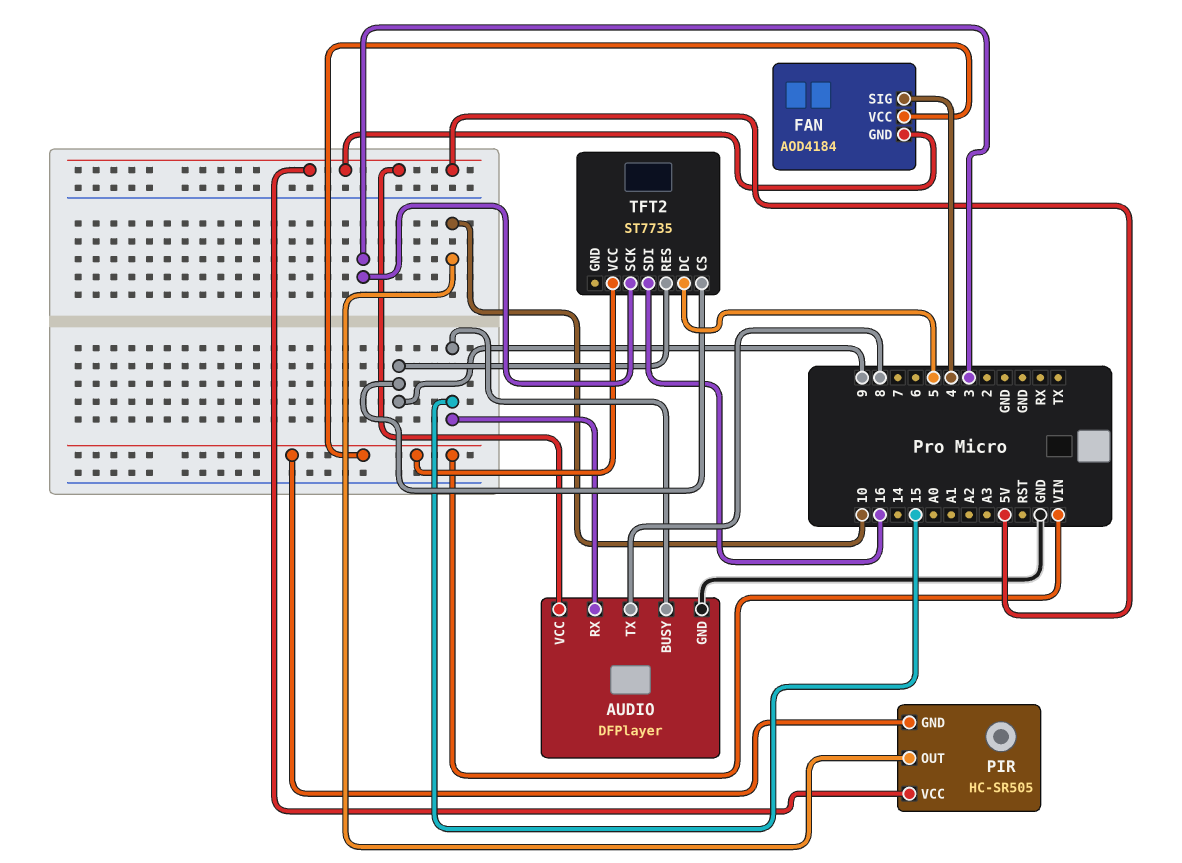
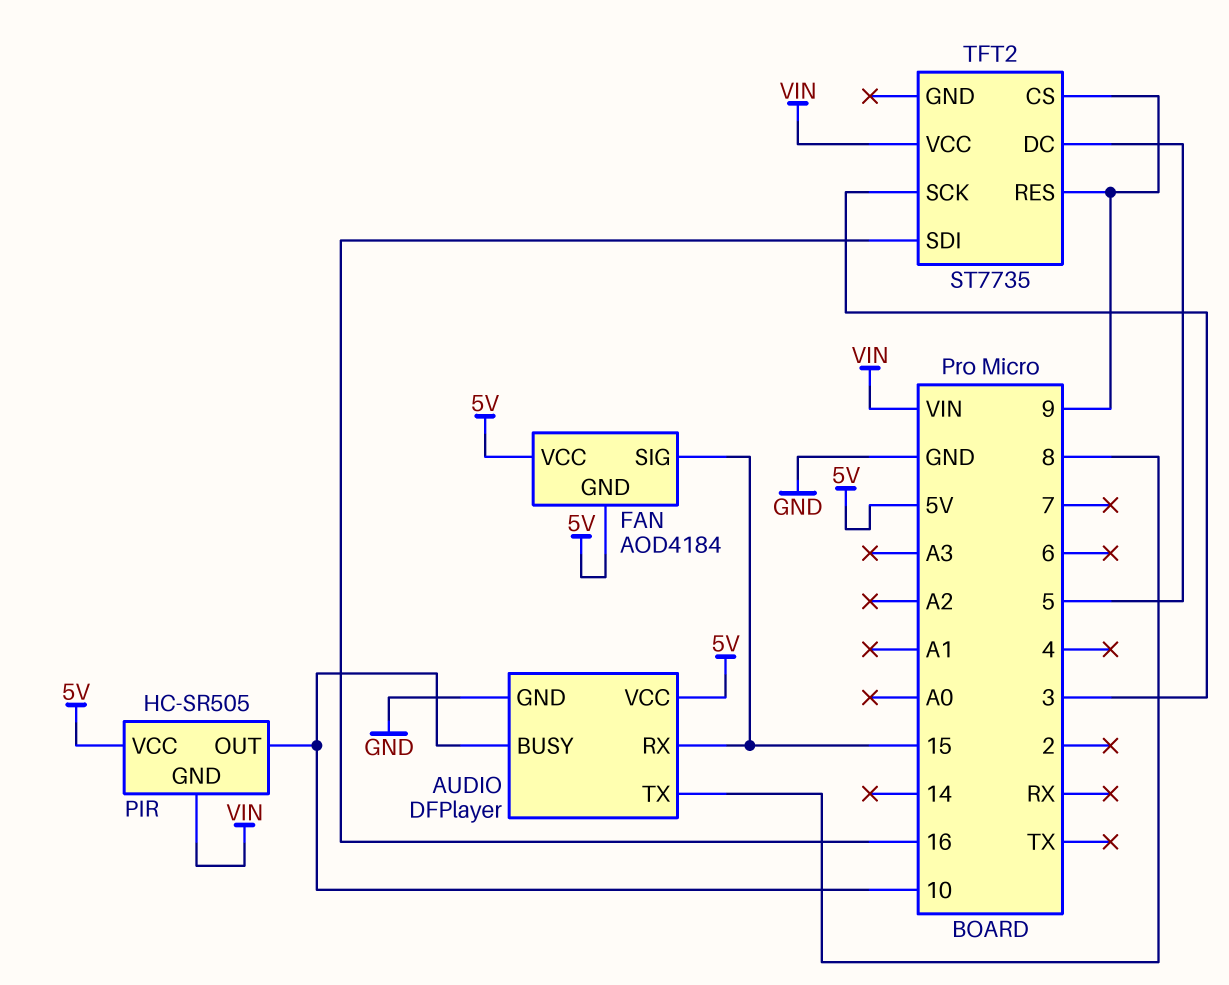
AUDIO pin BUSY: 15 -> 10
FAN pin SIG: 4 -> 15
FAN pin VCC: VIN -> 5V

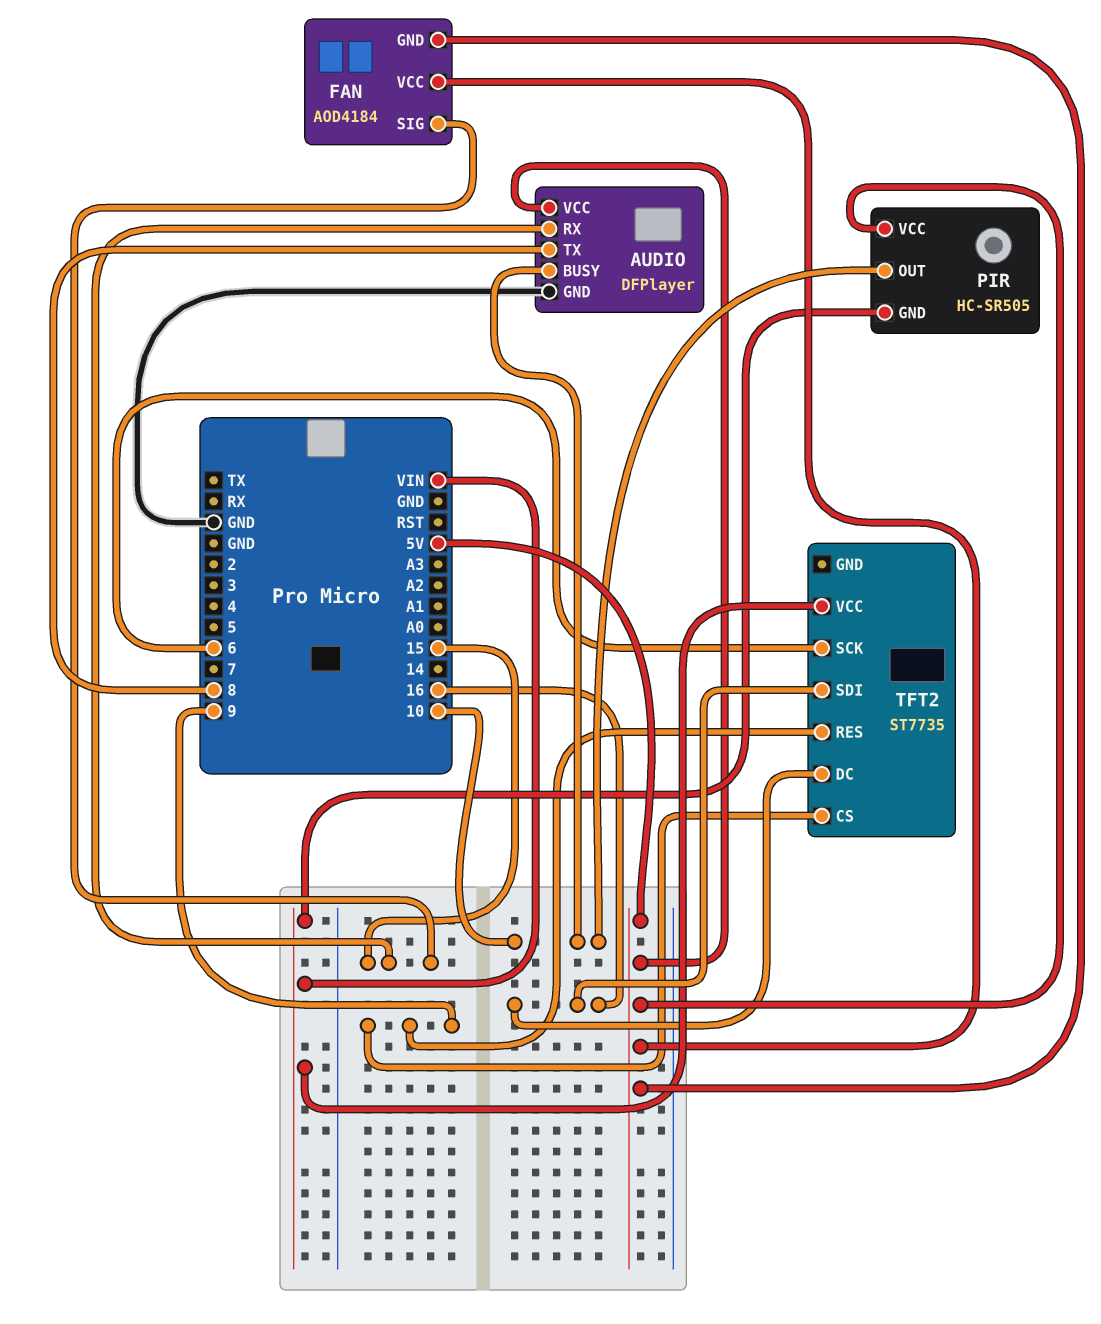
TFT2 pin DC: 5 -> 16
TFT2 pin SCK: 3 -> 6

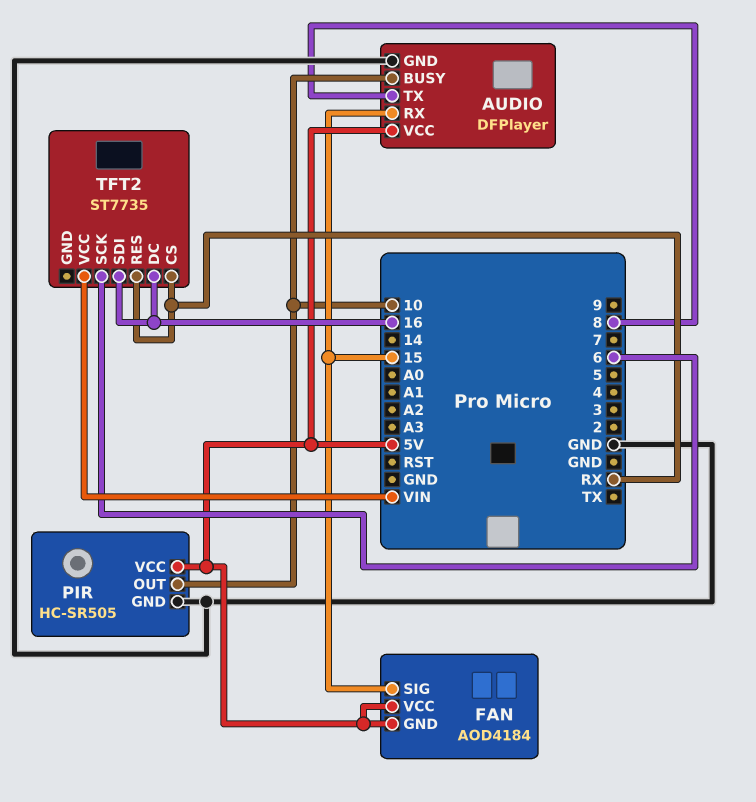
PIR pin GND: VIN -> GND
TFT2 pin CS: 9 -> RX
TFT2 pin RES: 9 -> RX

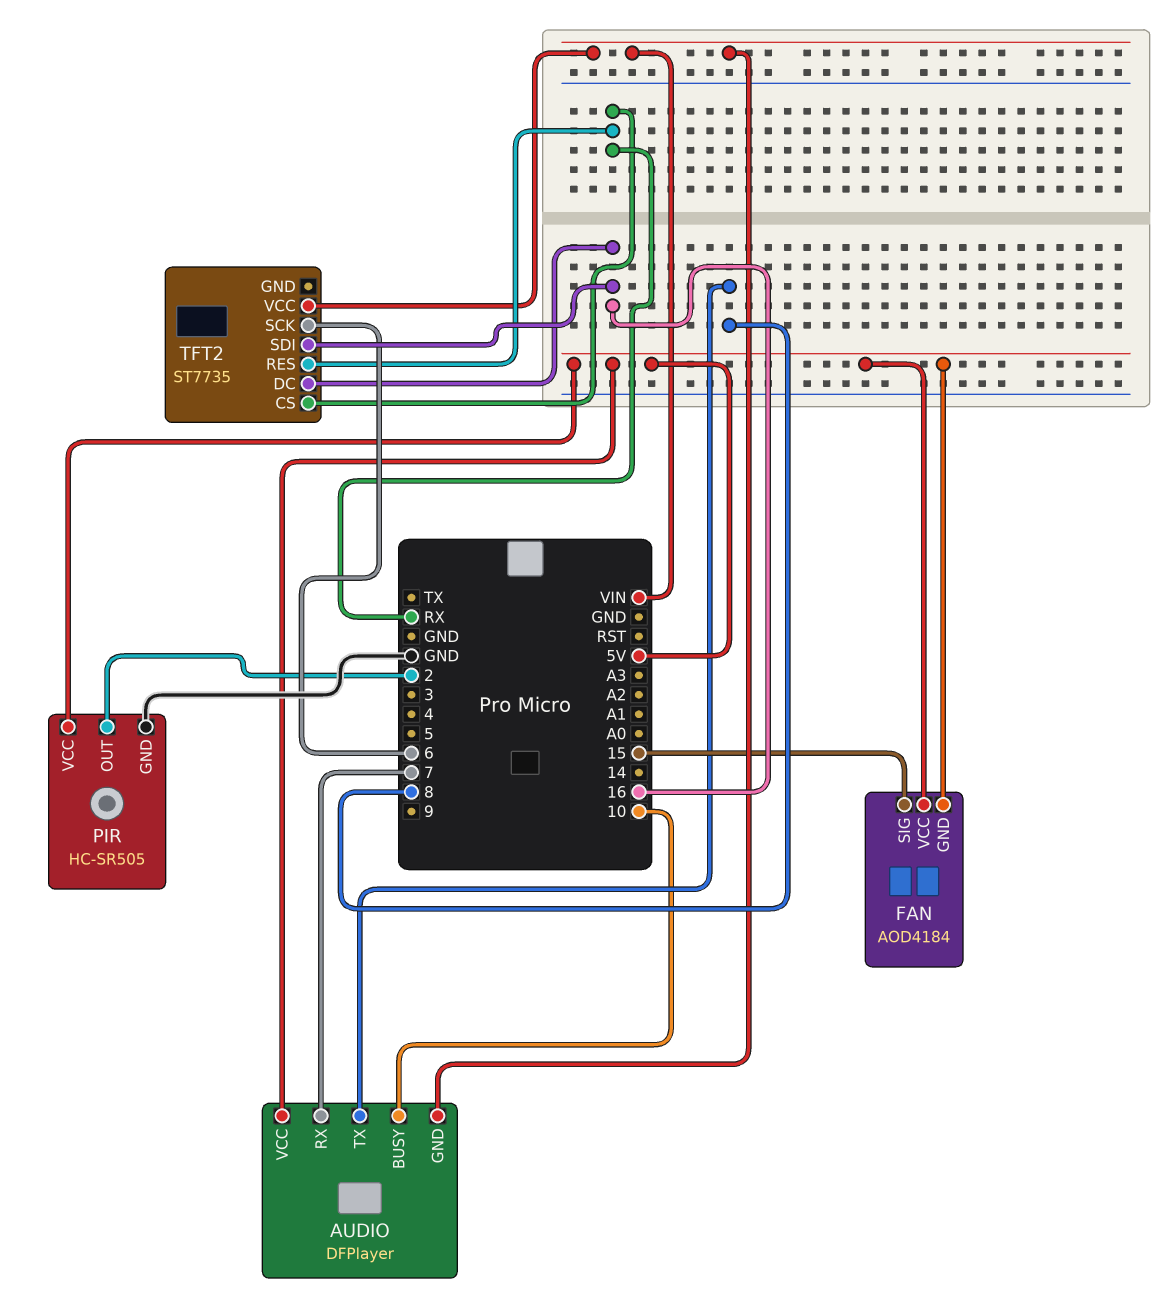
AUDIO pin GND: GND -> VIN
AUDIO pin RX: 15 -> 7
PIR pin OUT: 10 -> 2

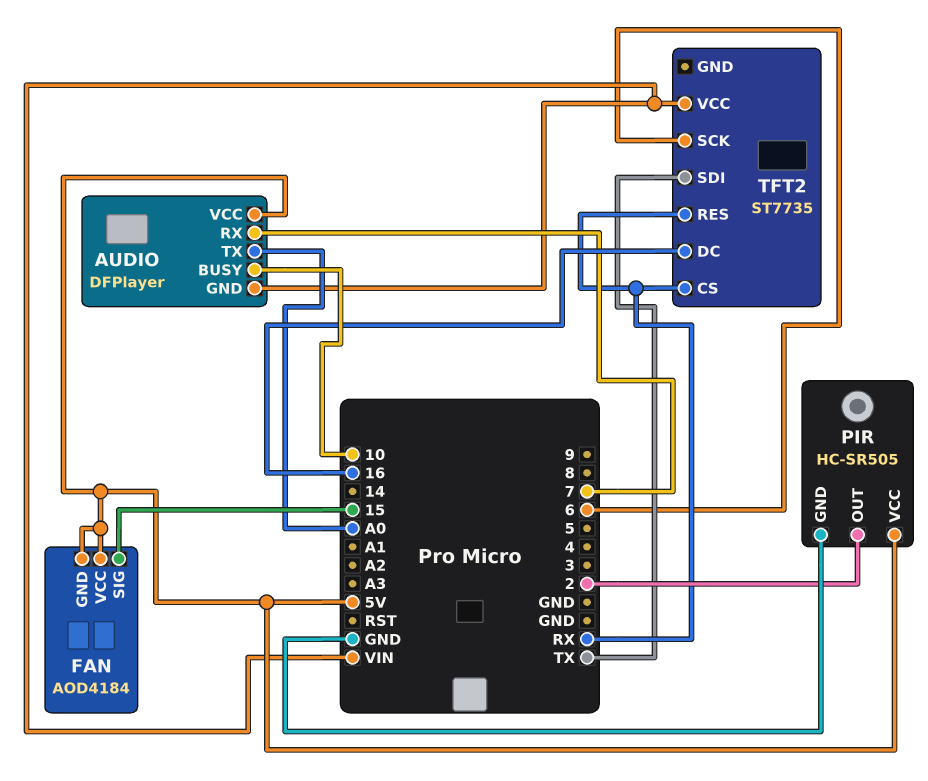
AUDIO pin TX: 8 -> A0
TFT2 pin SDI: 16 -> TX

